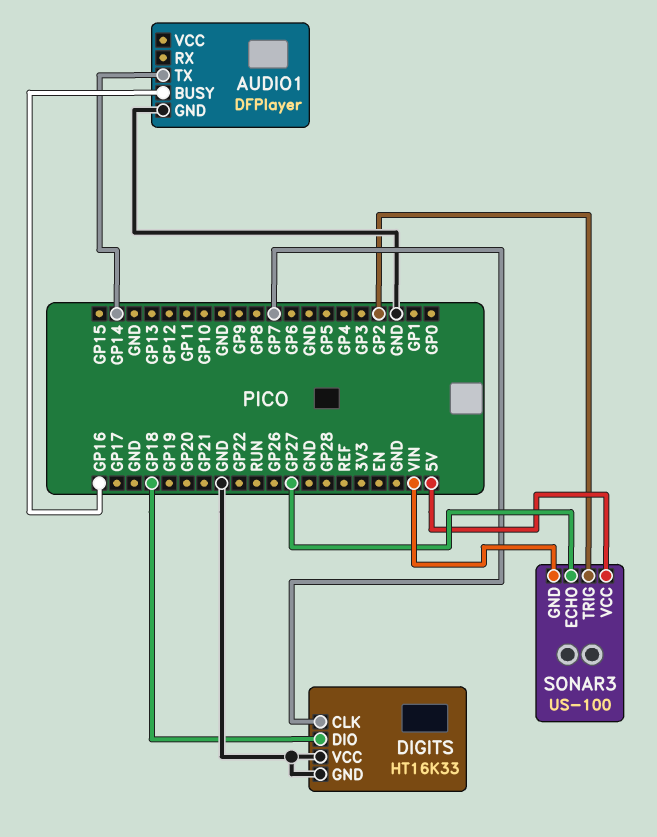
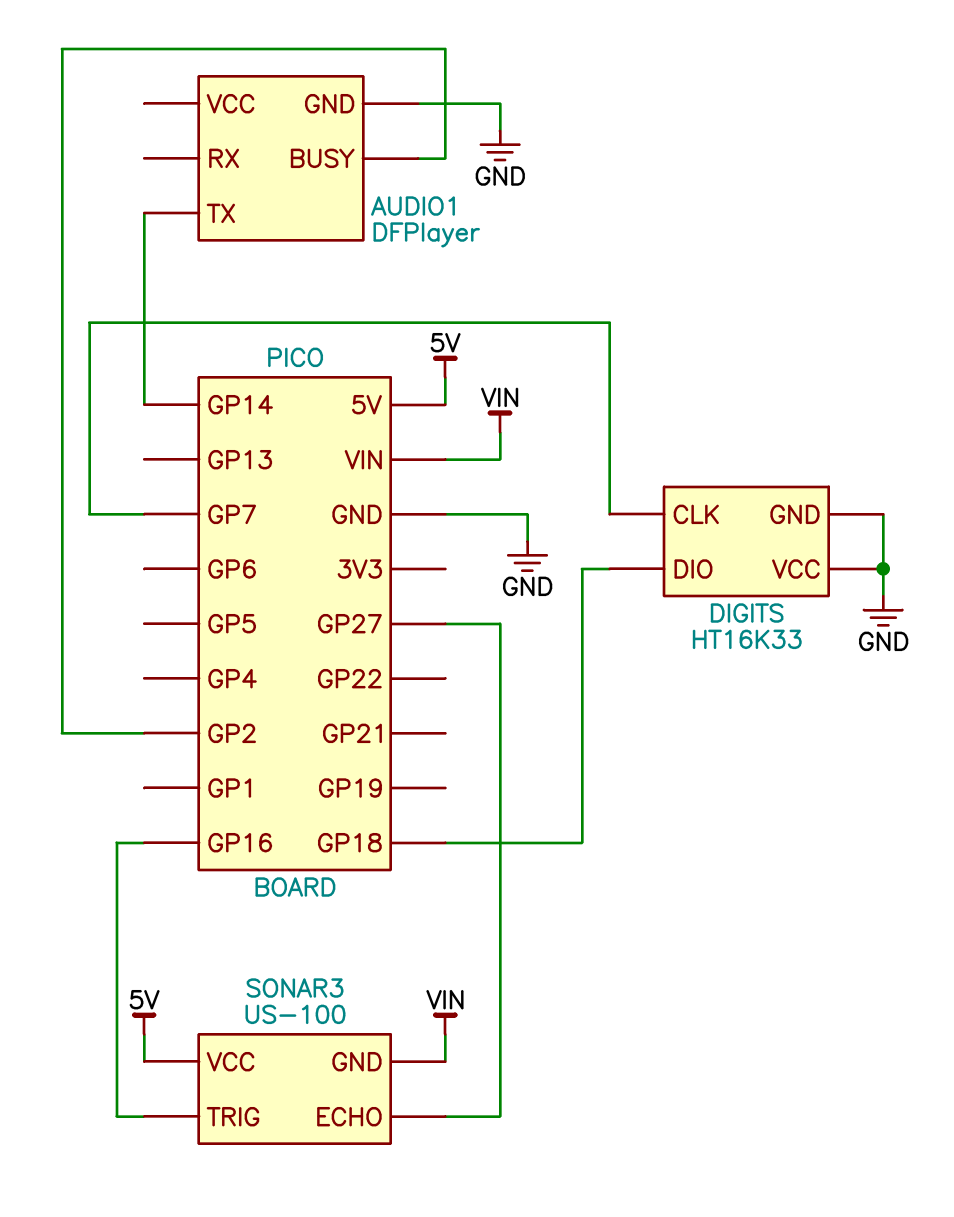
AUDIO1 pin BUSY: GP16 -> GP2
SONAR3 pin TRIG: GP2 -> GP16

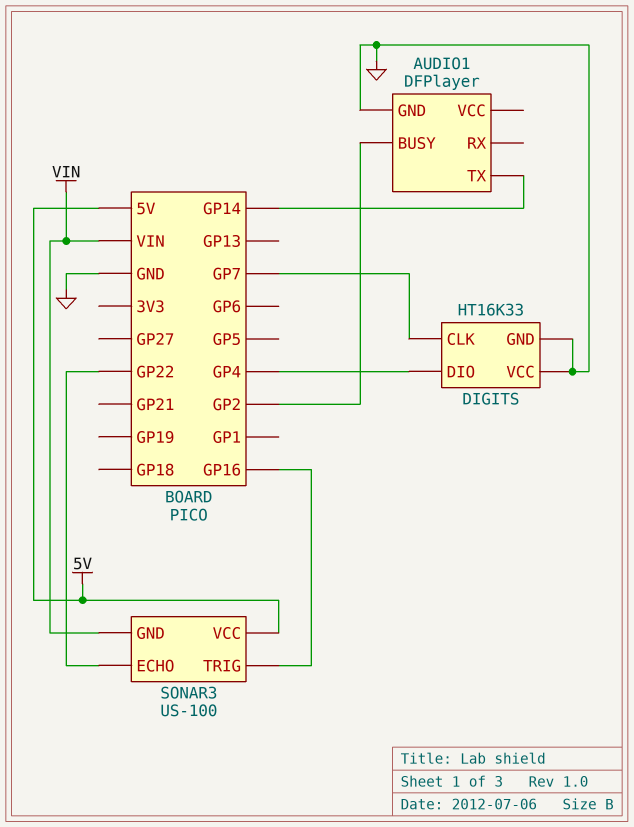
DIGITS pin DIO: GP18 -> GP4
SONAR3 pin ECHO: GP27 -> GP22

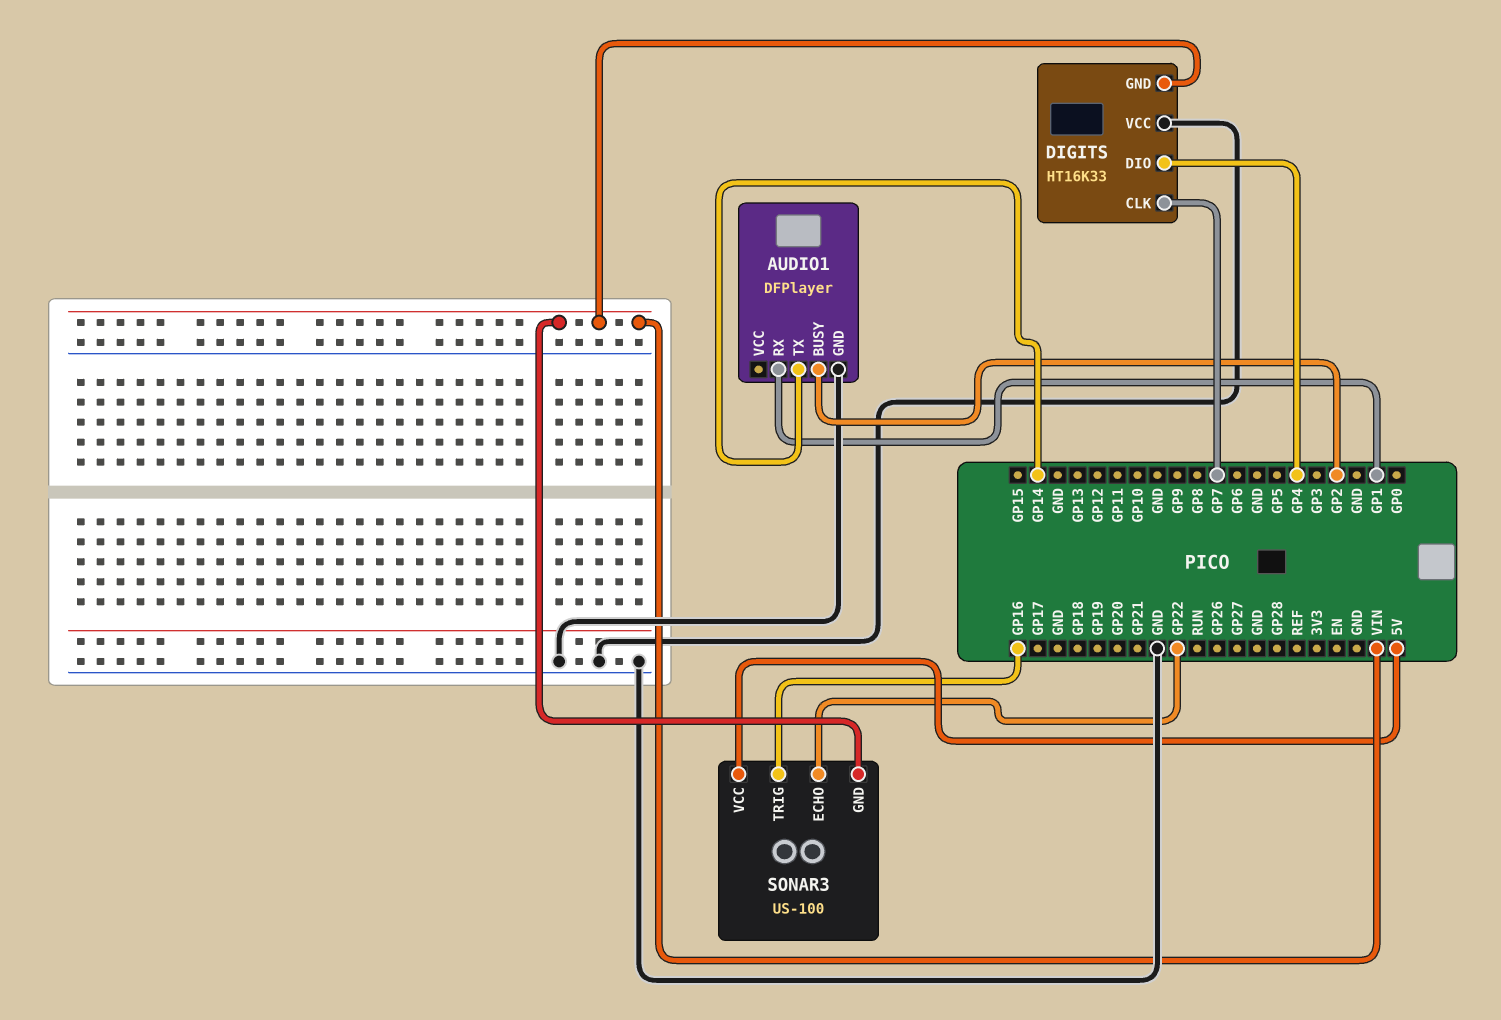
AUDIO1 pin RX: none -> GP1
DIGITS pin GND: GND -> VIN

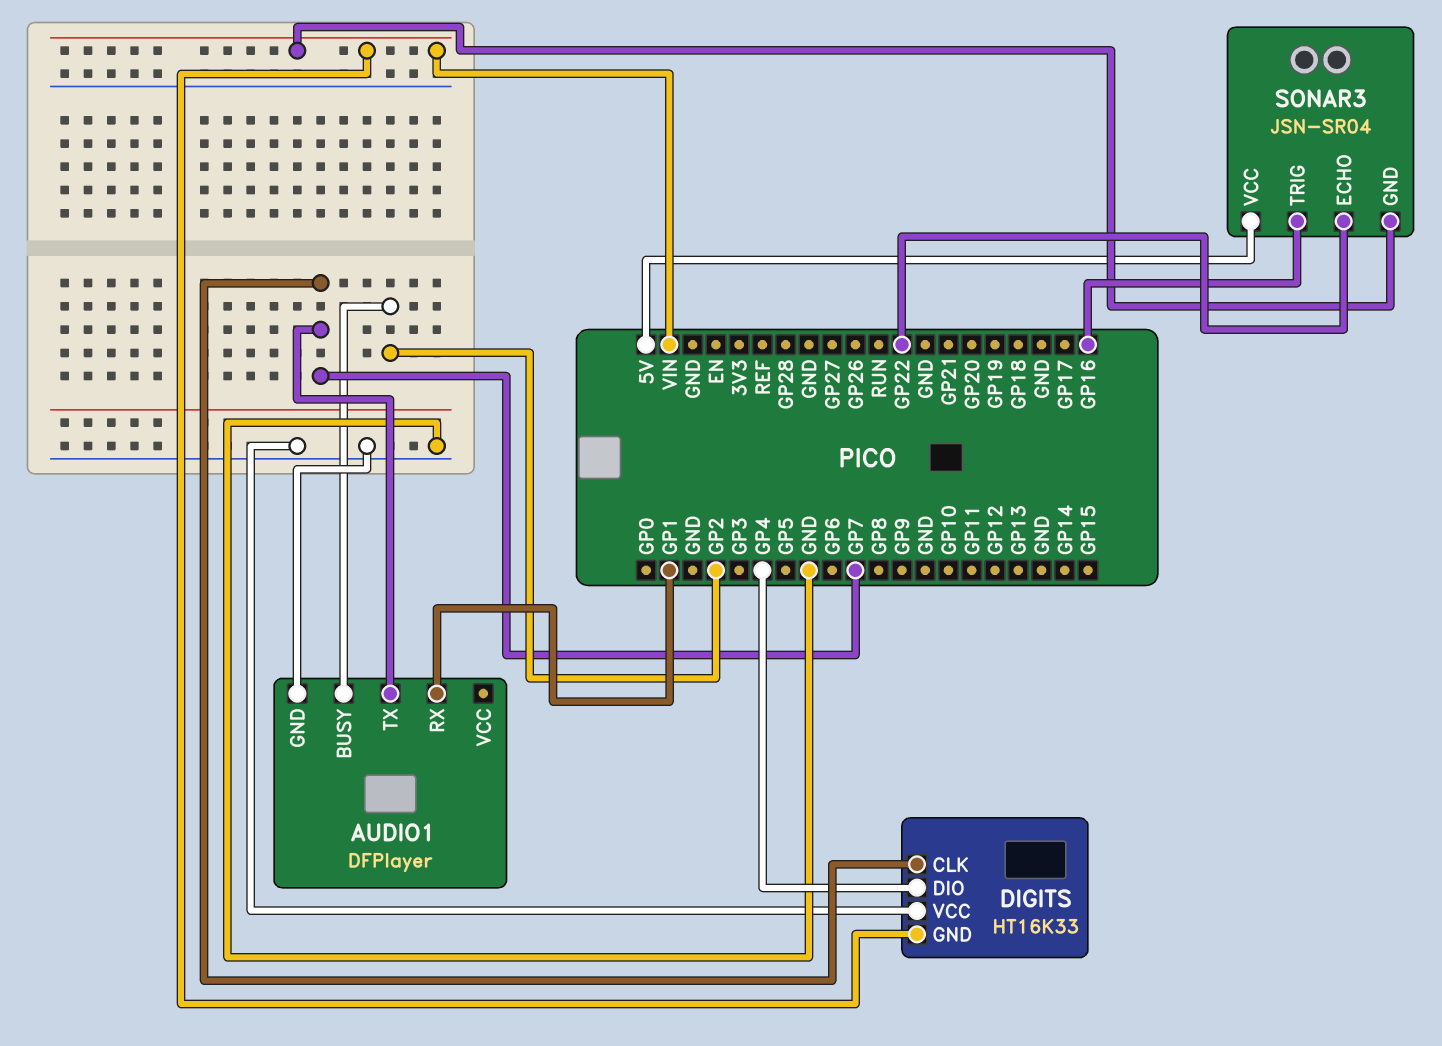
AUDIO1 pin TX: GP14 -> GP7
SONAR3: US-100 -> JSN-SR04

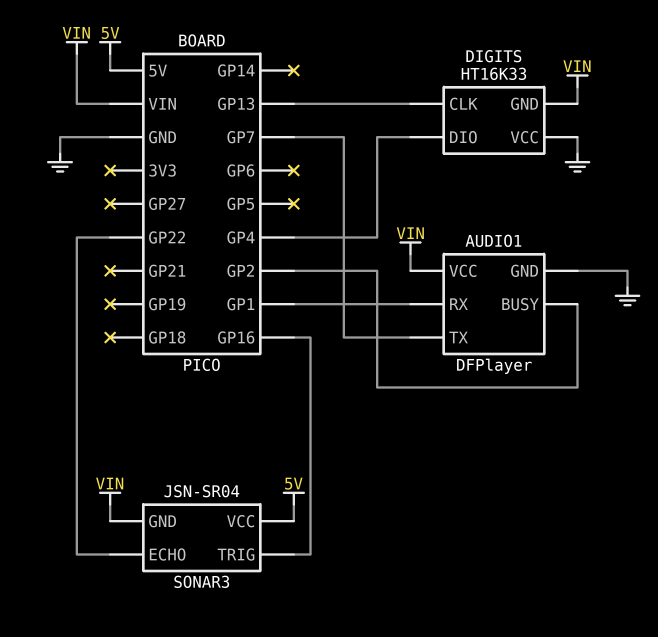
AUDIO1 pin VCC: none -> VIN
DIGITS pin CLK: GP7 -> GP13

